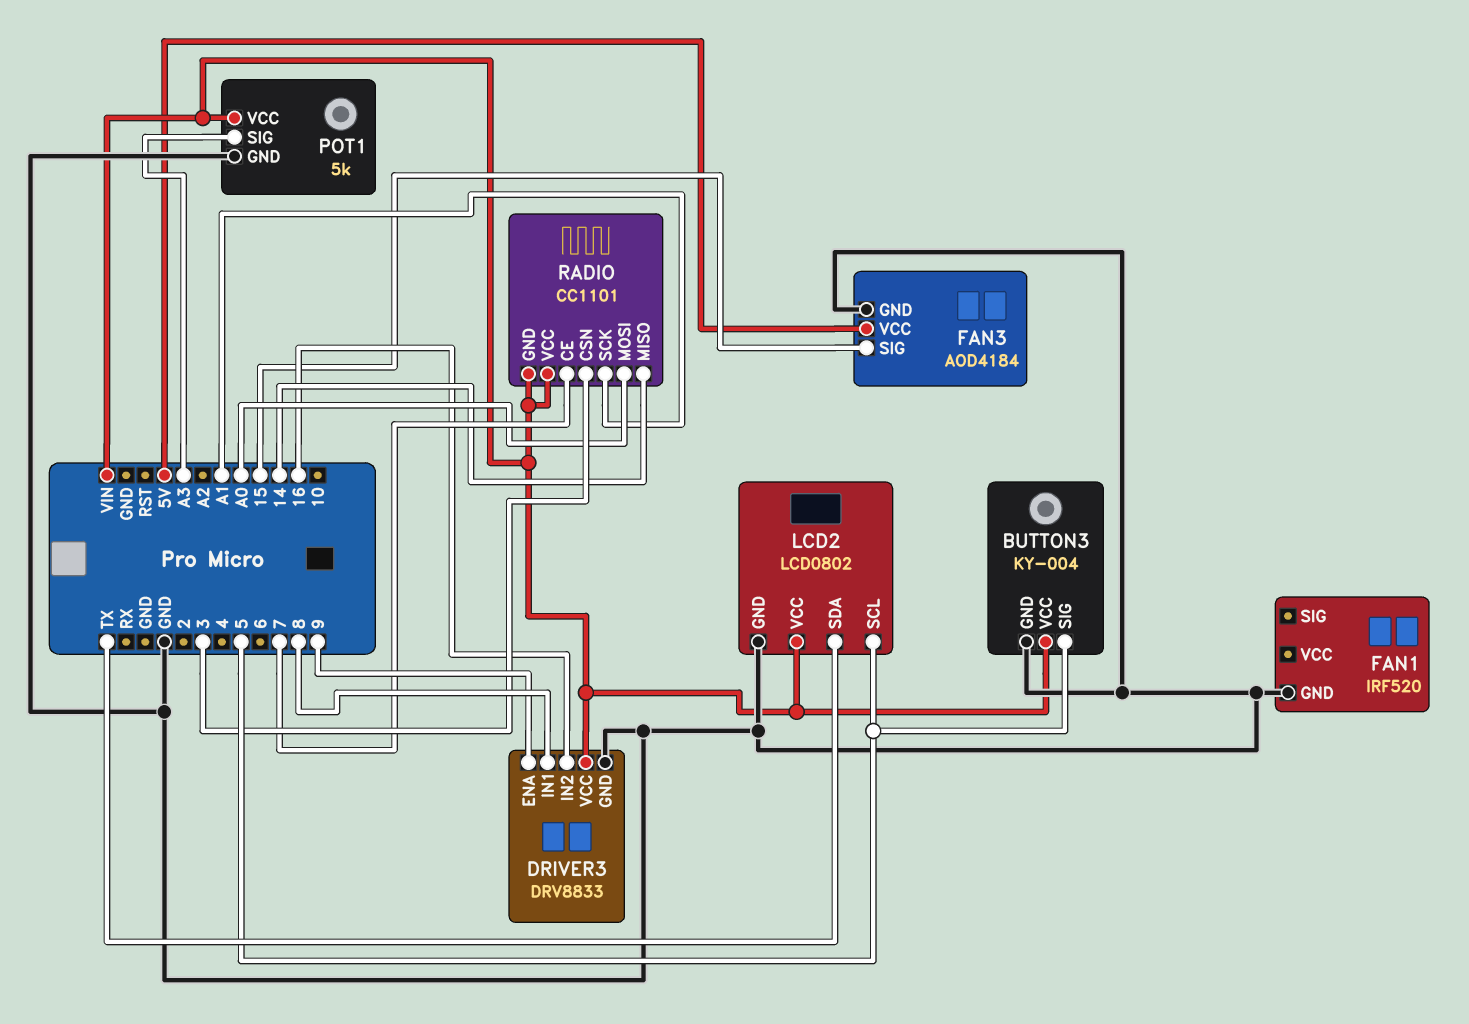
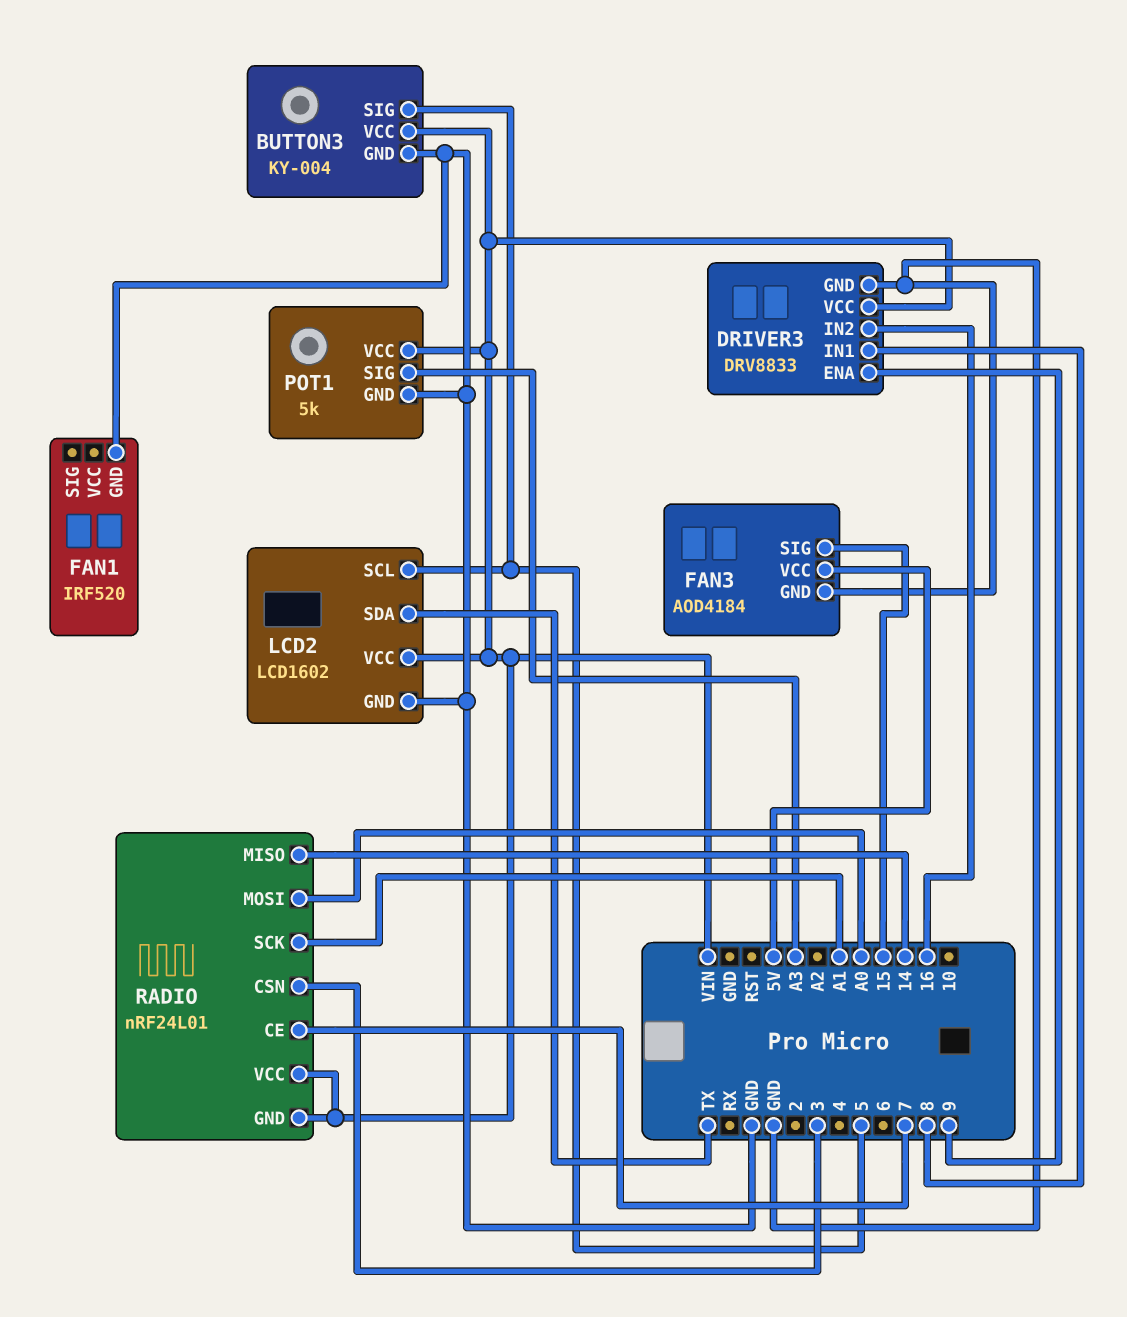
LCD2: LCD0802 -> LCD1602
RADIO: CC1101 -> nRF24L01

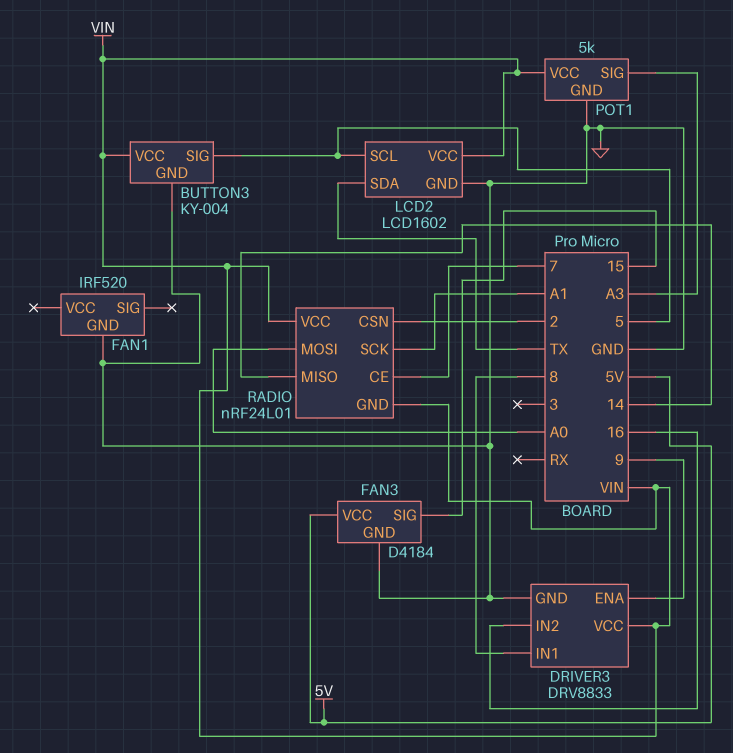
FAN3: AOD4184 -> D4184
RADIO pin CSN: 3 -> 2

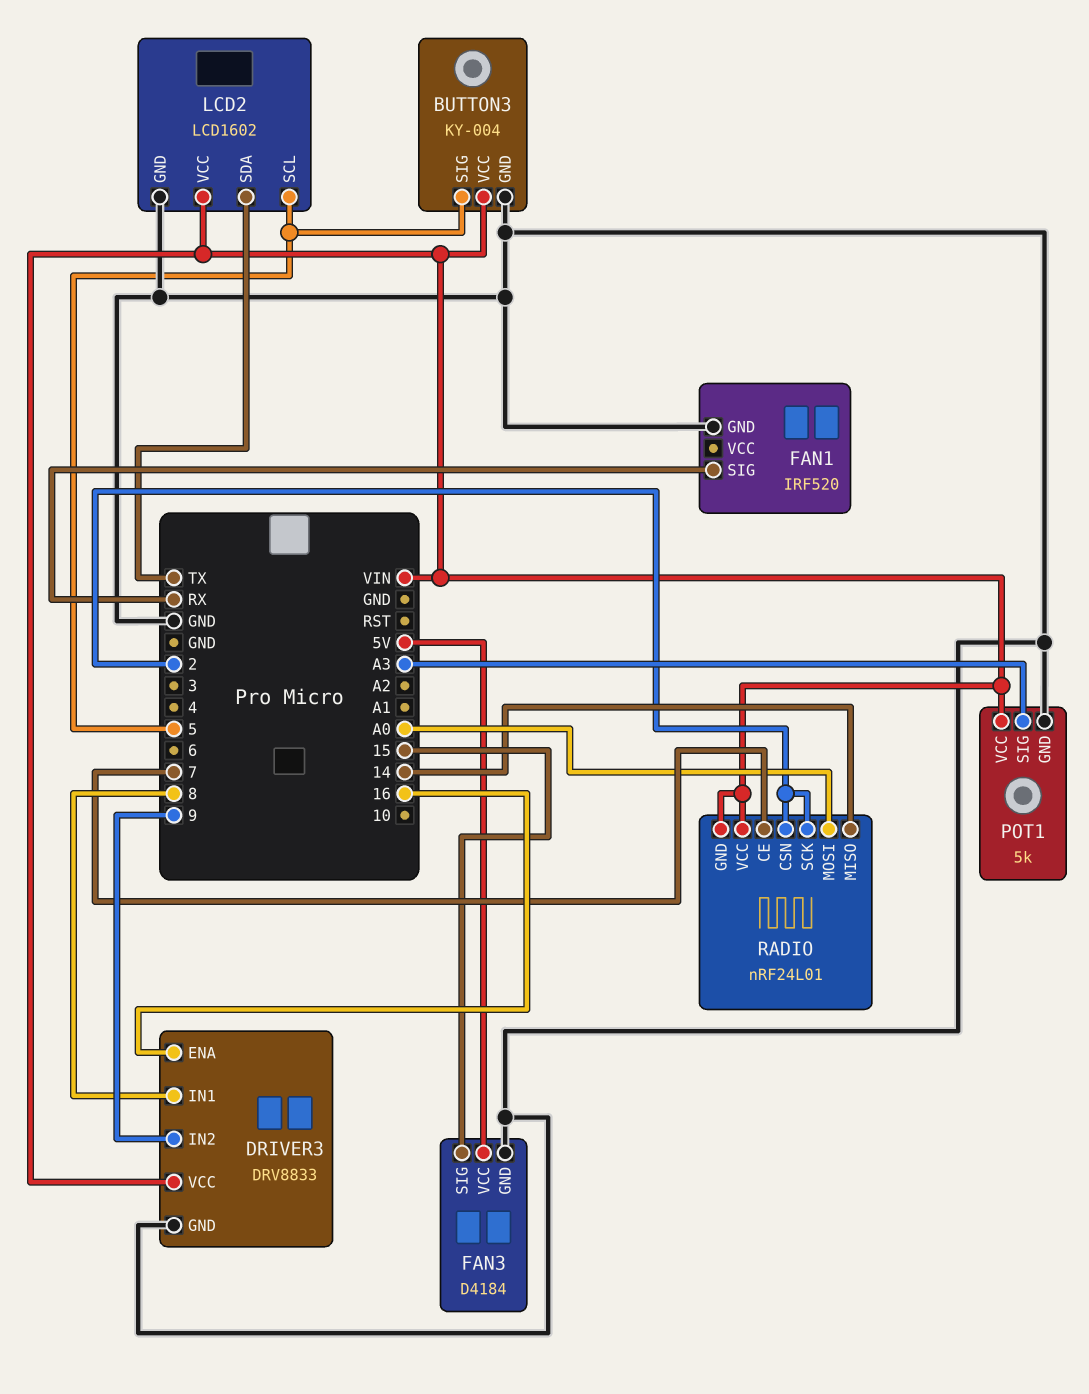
DRIVER3 pin ENA: 9 -> 16
DRIVER3 pin IN2: 16 -> 9
FAN1 pin SIG: none -> RX
RADIO pin SCK: A1 -> 2

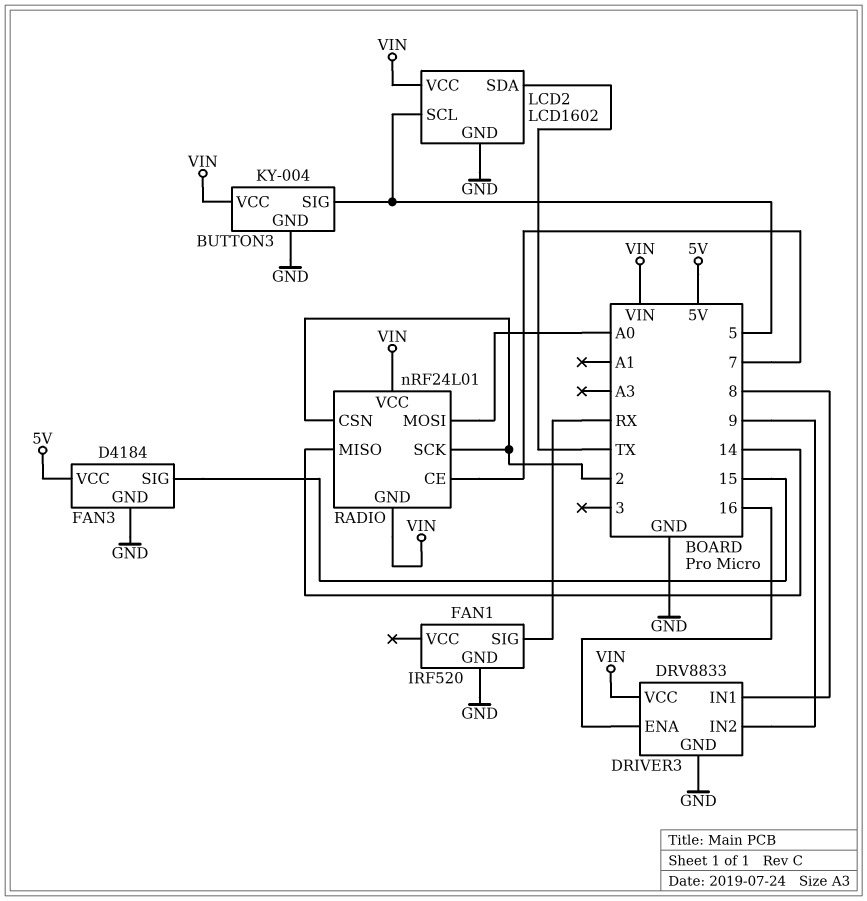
POT1: 5k -> none
POT1 pin GND: GND -> none
POT1 pin SIG: A3 -> none
POT1 pin VCC: VIN -> none

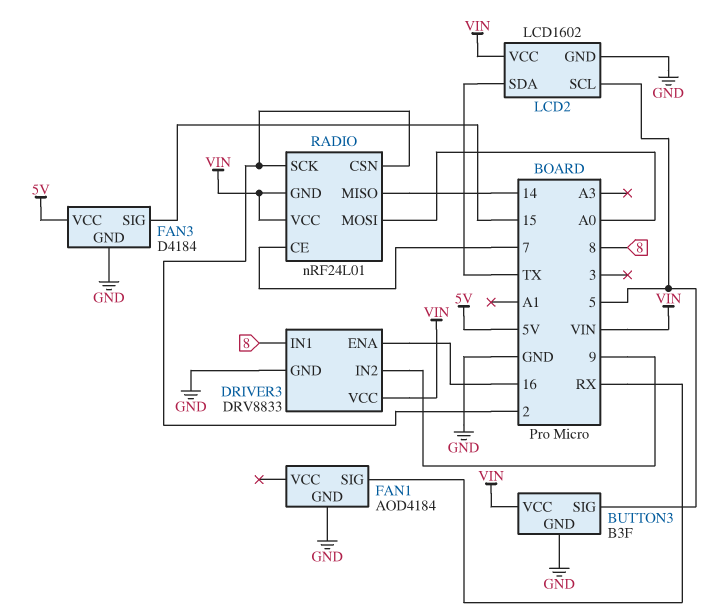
BUTTON3: KY-004 -> B3F
FAN1: IRF520 -> AOD4184

